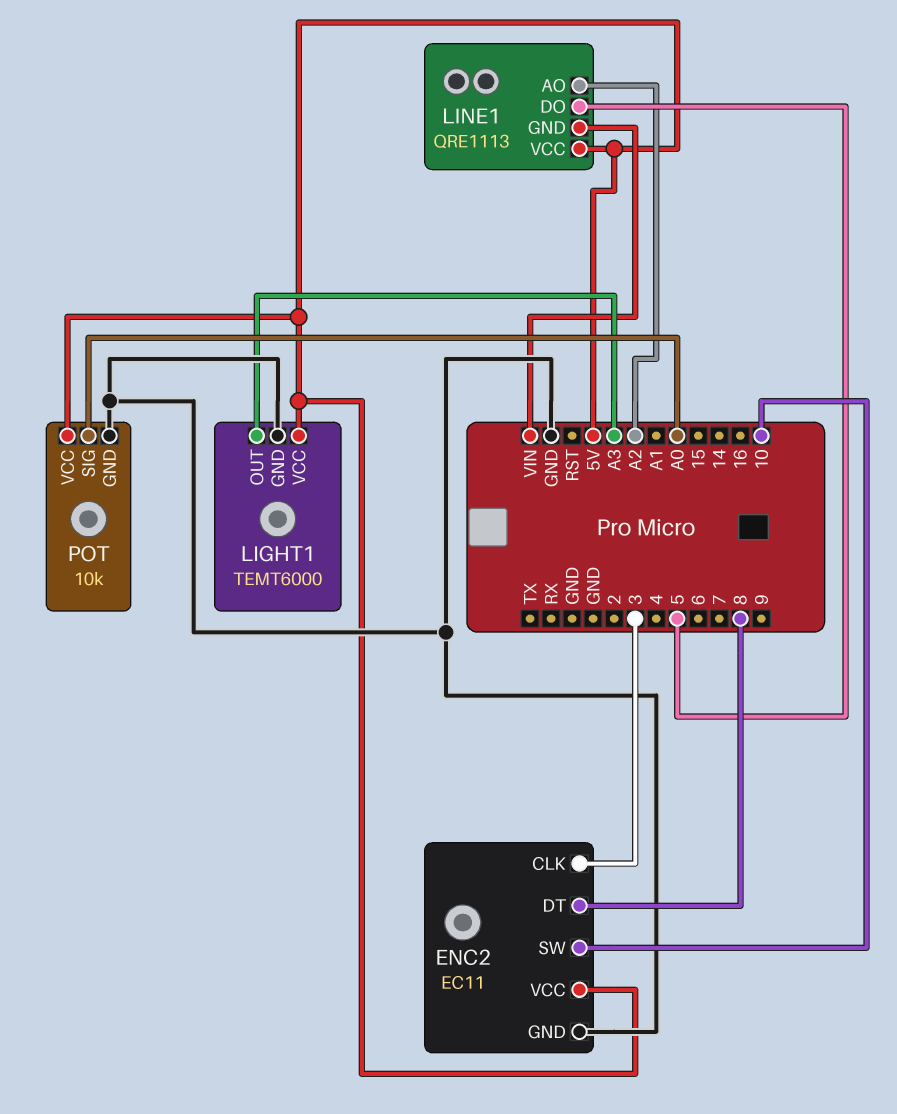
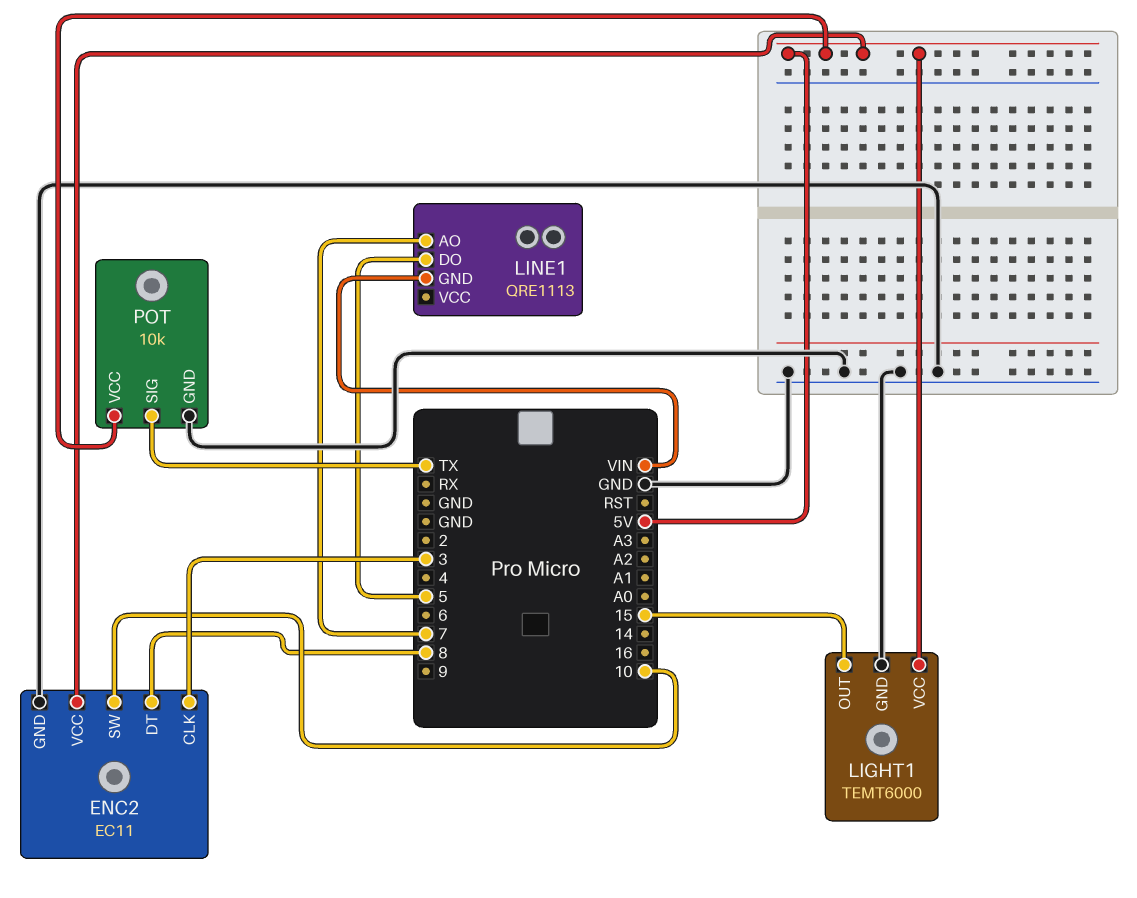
LIGHT1 pin OUT: A3 -> 15
LINE1 pin AO: A2 -> 7
LINE1 pin VCC: 5V -> none
POT pin SIG: A0 -> TX

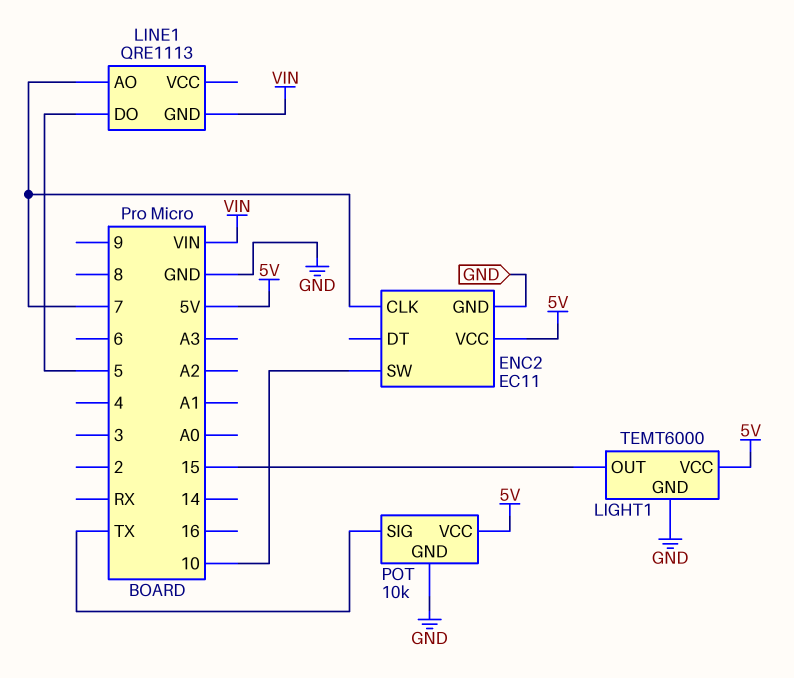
ENC2 pin CLK: 3 -> 7
ENC2 pin DT: 8 -> none

